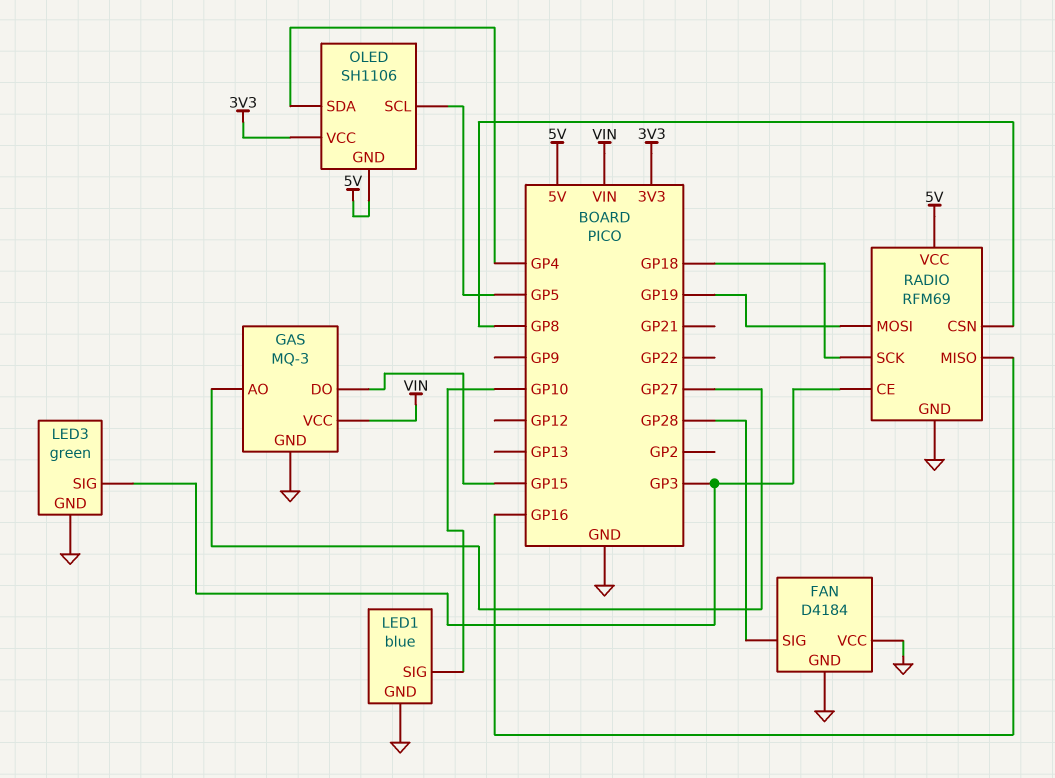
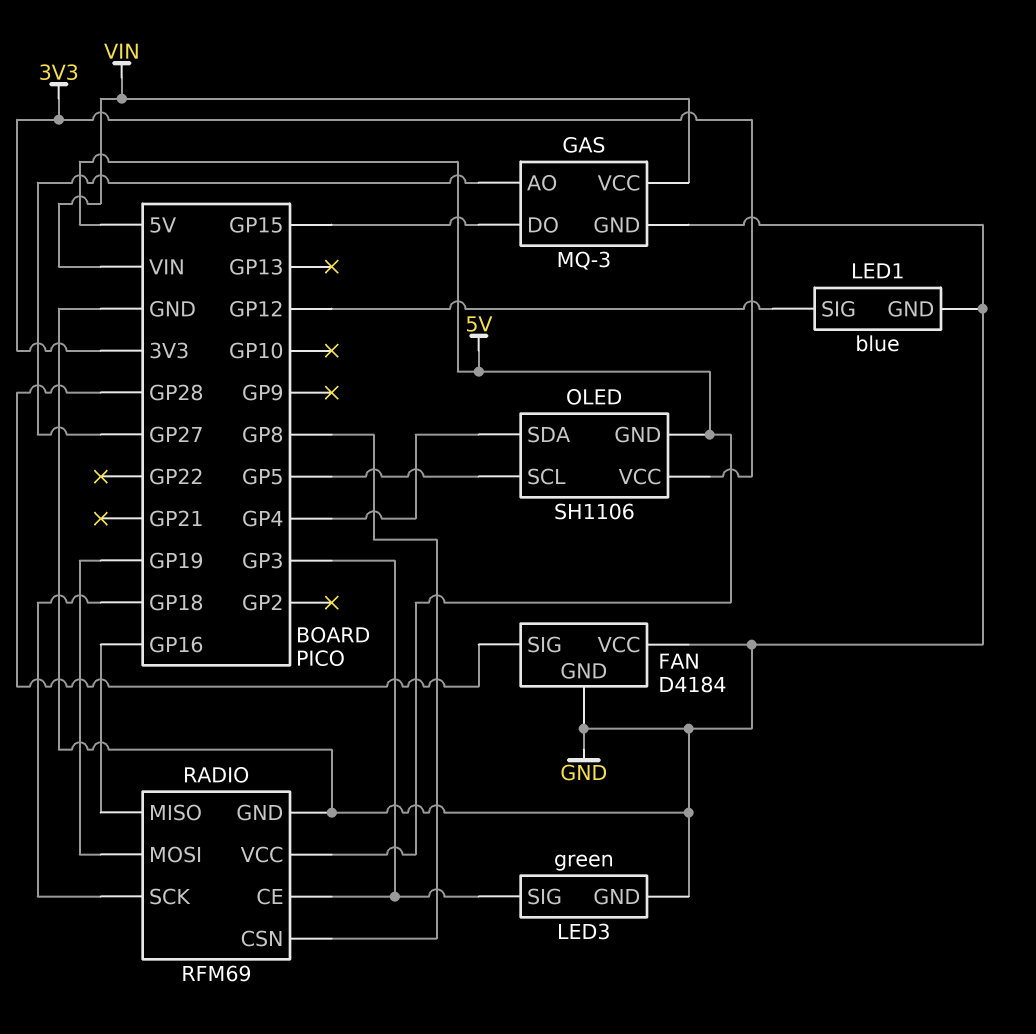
LED1 pin SIG: GP10 -> GP12

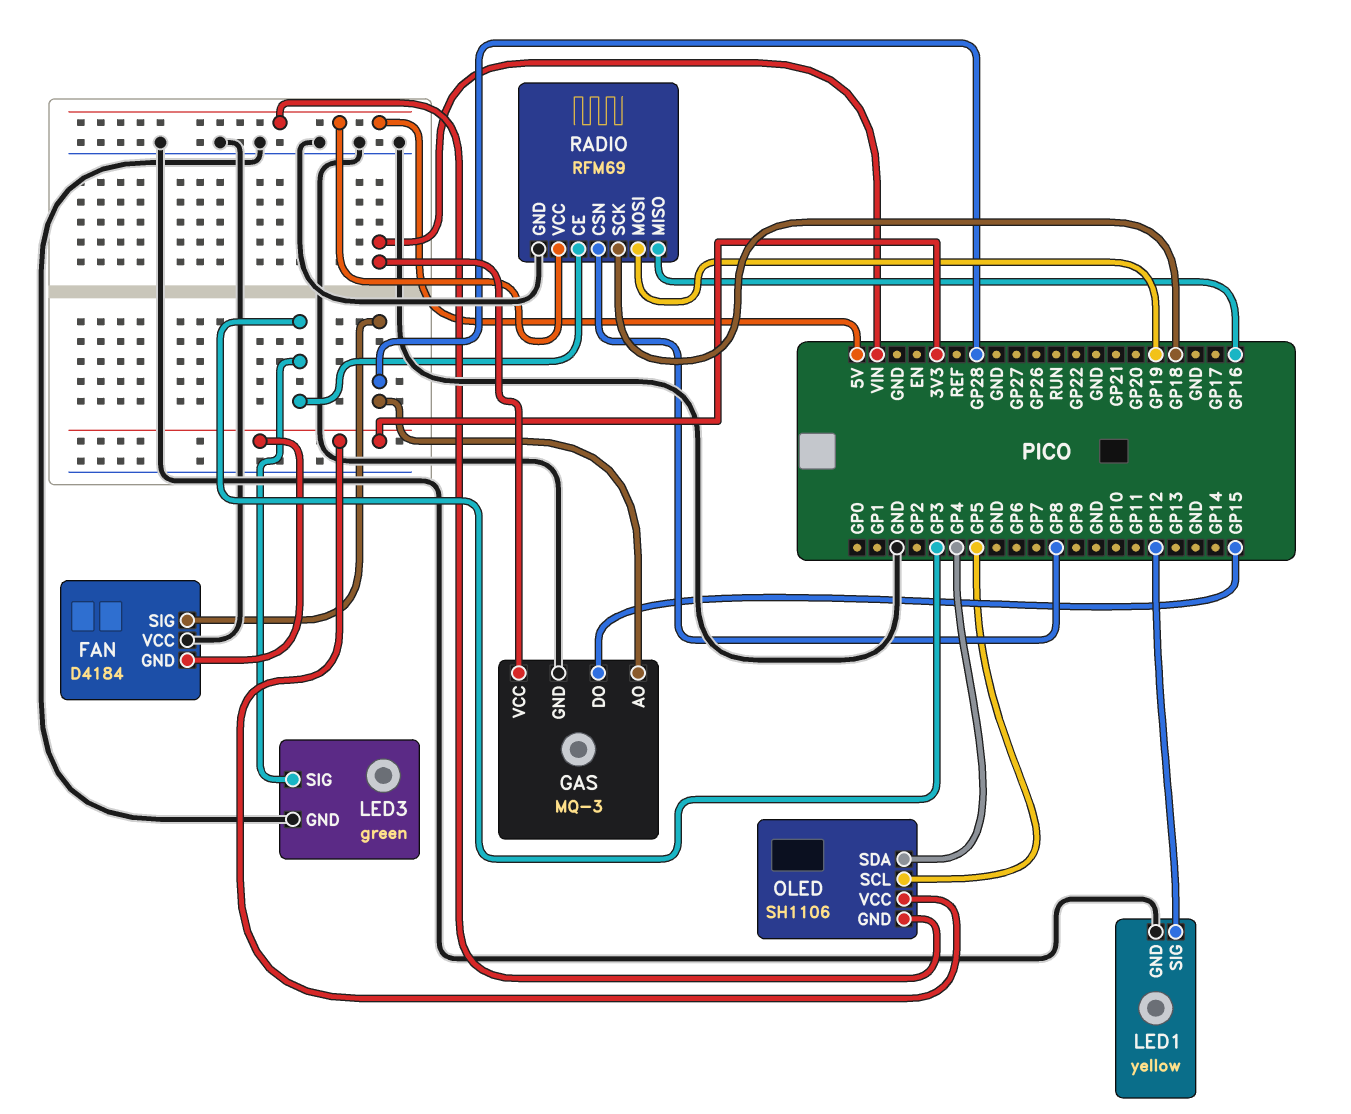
FAN pin GND: GND -> 3V3
GAS pin AO: GP27 -> GP28
LED1: blue -> yellow

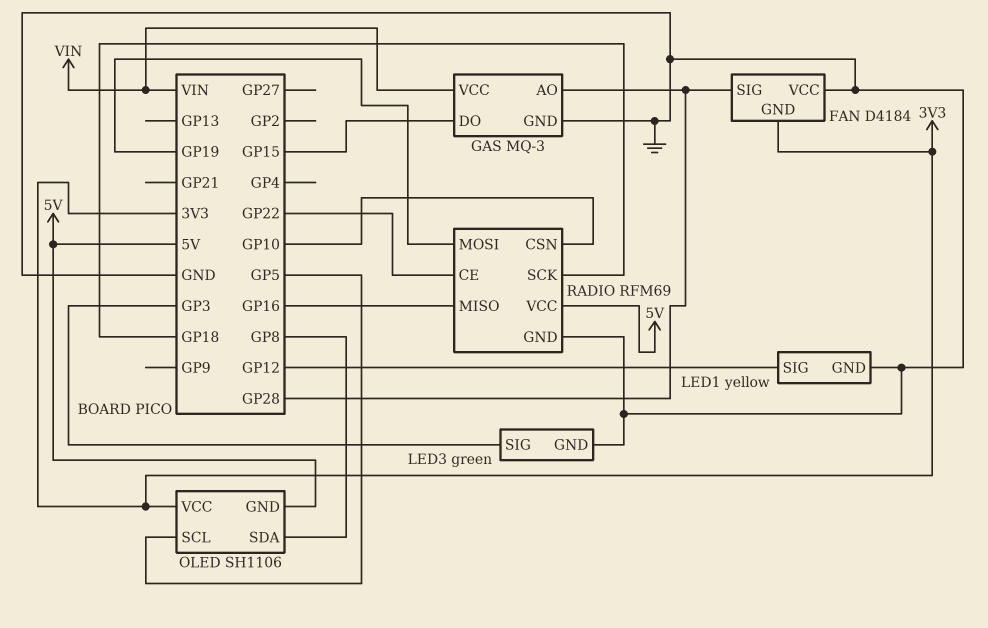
OLED pin SDA: GP4 -> GP8
RADIO pin CE: GP3 -> GP22
RADIO pin CSN: GP8 -> GP10

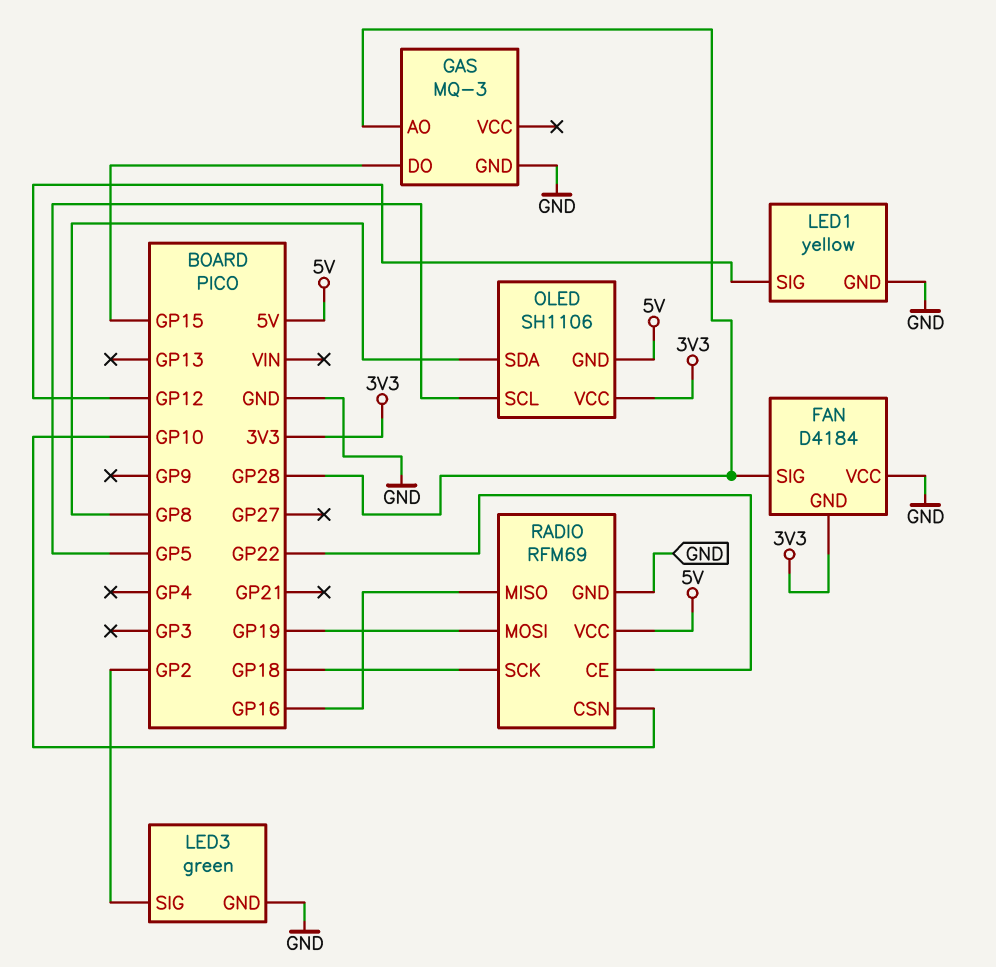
GAS pin VCC: VIN -> none
LED3 pin SIG: GP3 -> GP2

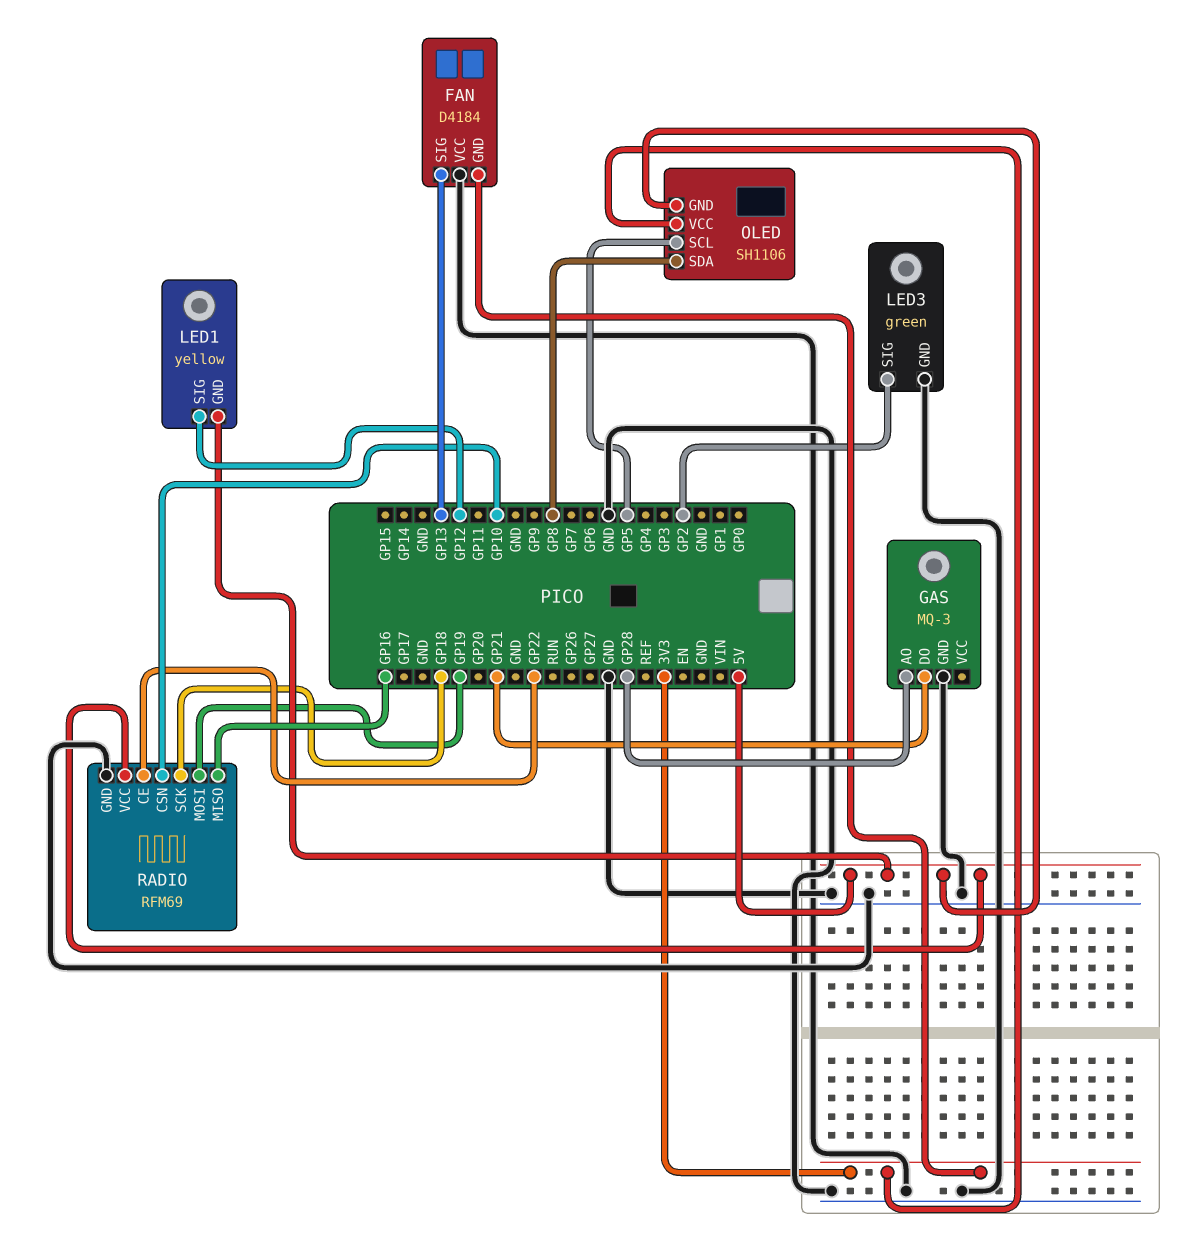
FAN pin SIG: GP28 -> GP13
GAS pin DO: GP15 -> GP21
LED1 pin GND: GND -> 5V

